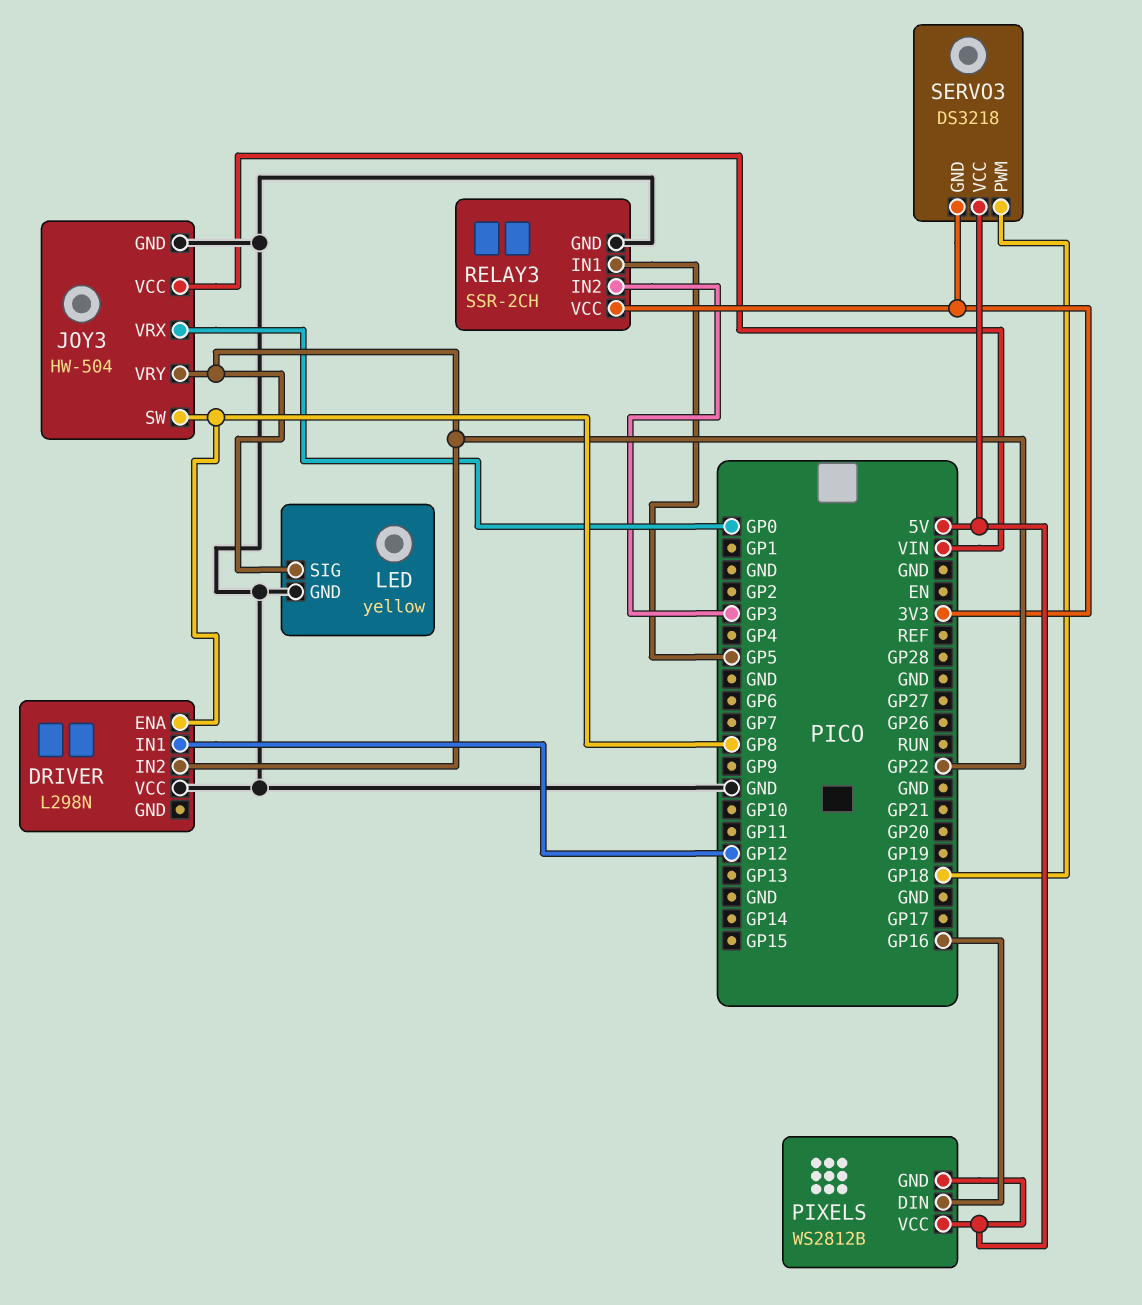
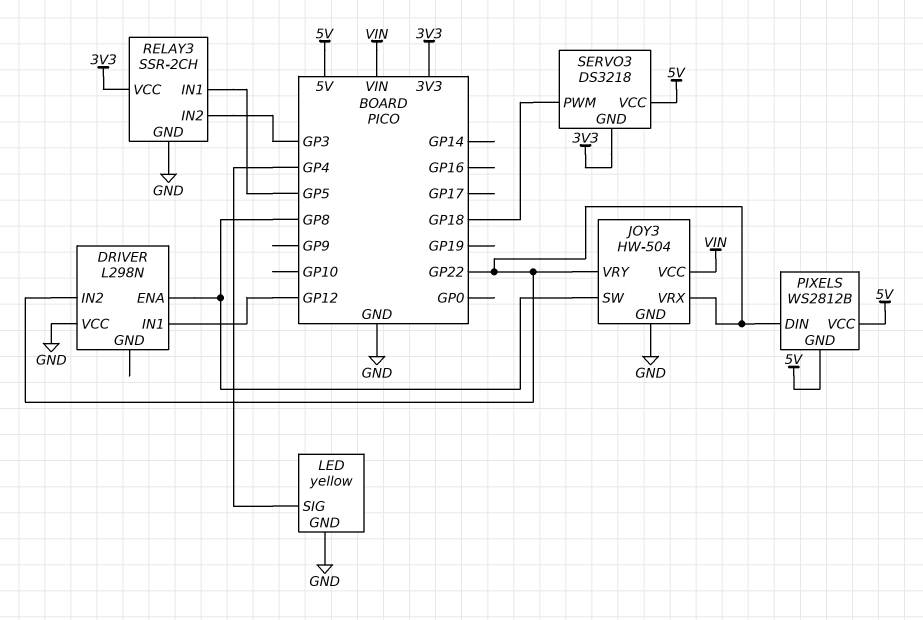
JOY3 pin VRX: GP0 -> GP22
LED pin SIG: GP22 -> GP4
PIXELS pin DIN: GP16 -> GP22

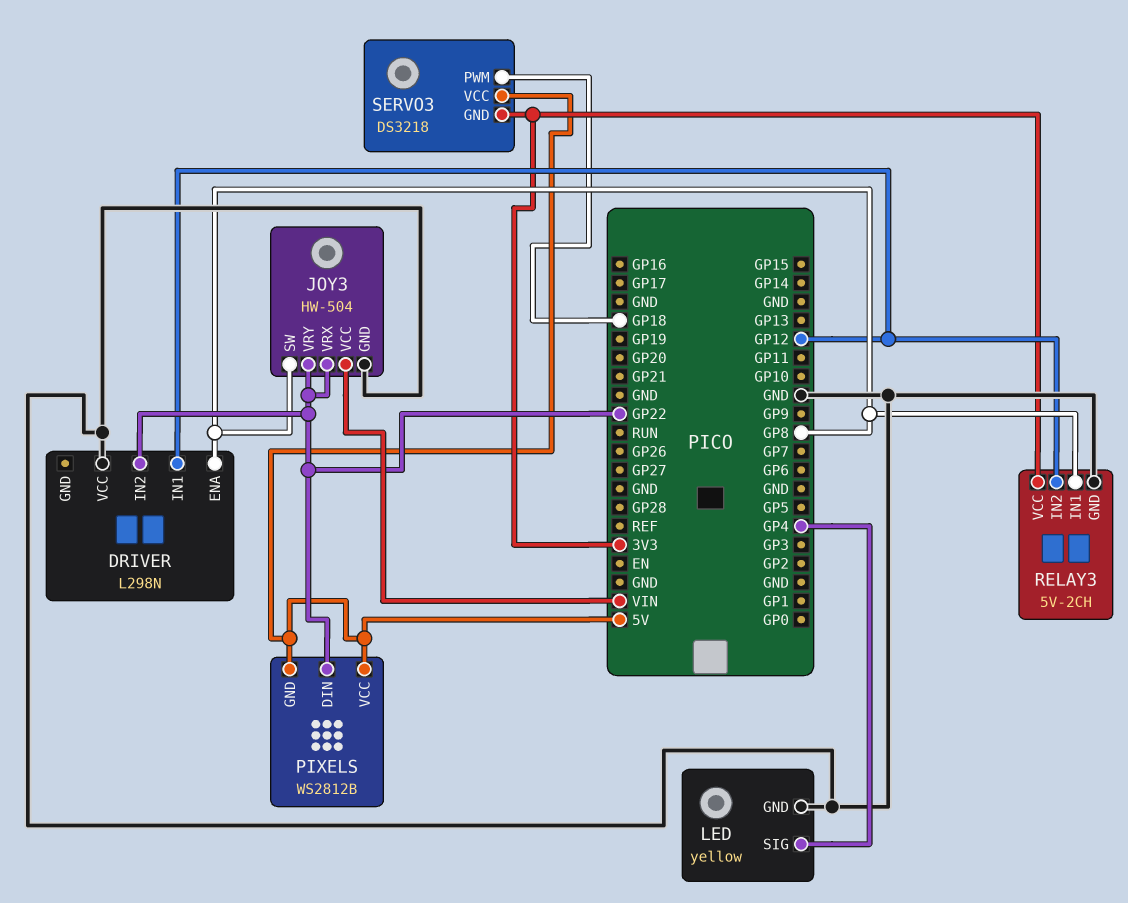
RELAY3: SSR-2CH -> 5V-2CH
RELAY3 pin IN1: GP5 -> GP8
RELAY3 pin IN2: GP3 -> GP12

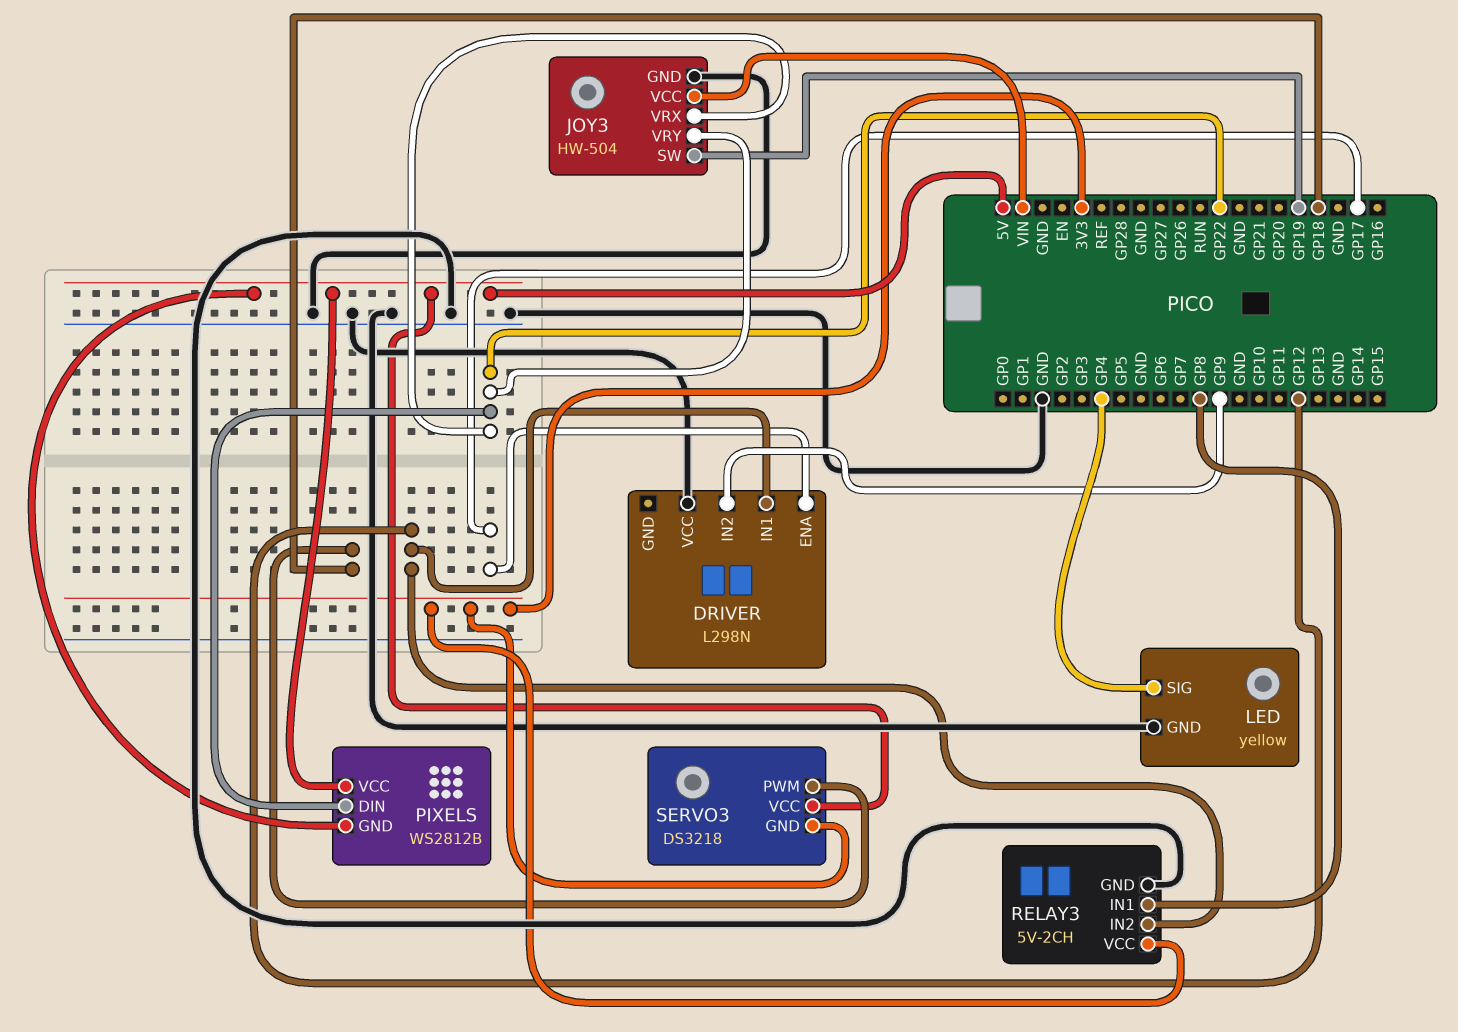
DRIVER pin ENA: GP8 -> GP17
DRIVER pin IN2: GP22 -> GP9
JOY3 pin SW: GP8 -> GP19

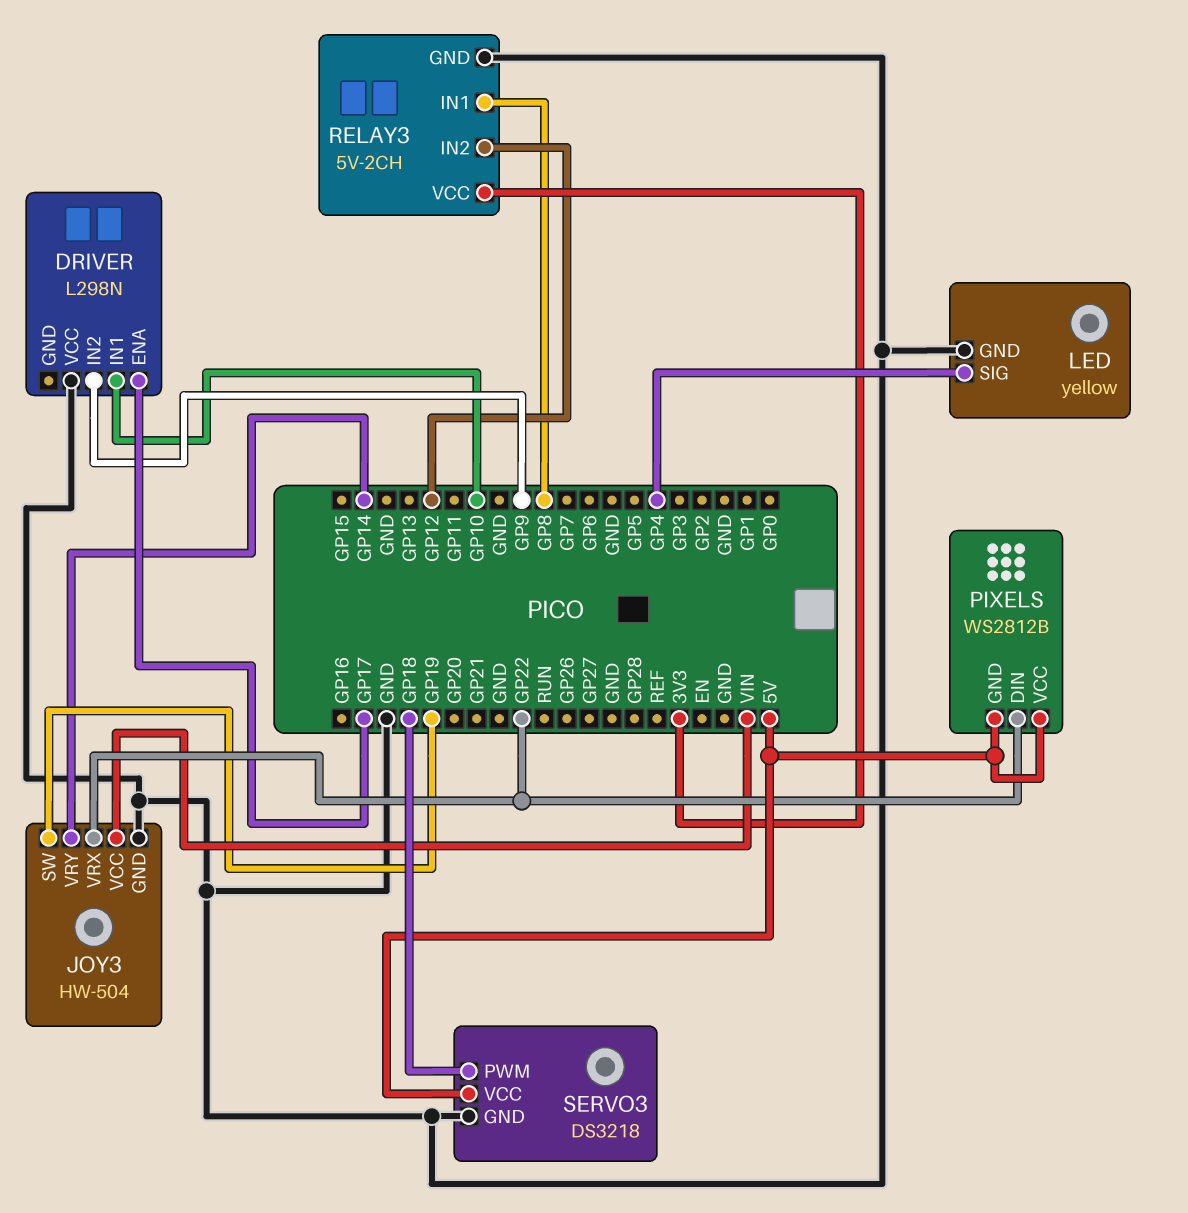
DRIVER pin IN1: GP12 -> GP10
JOY3 pin VRY: GP22 -> GP14
SERVO3 pin GND: 3V3 -> GND

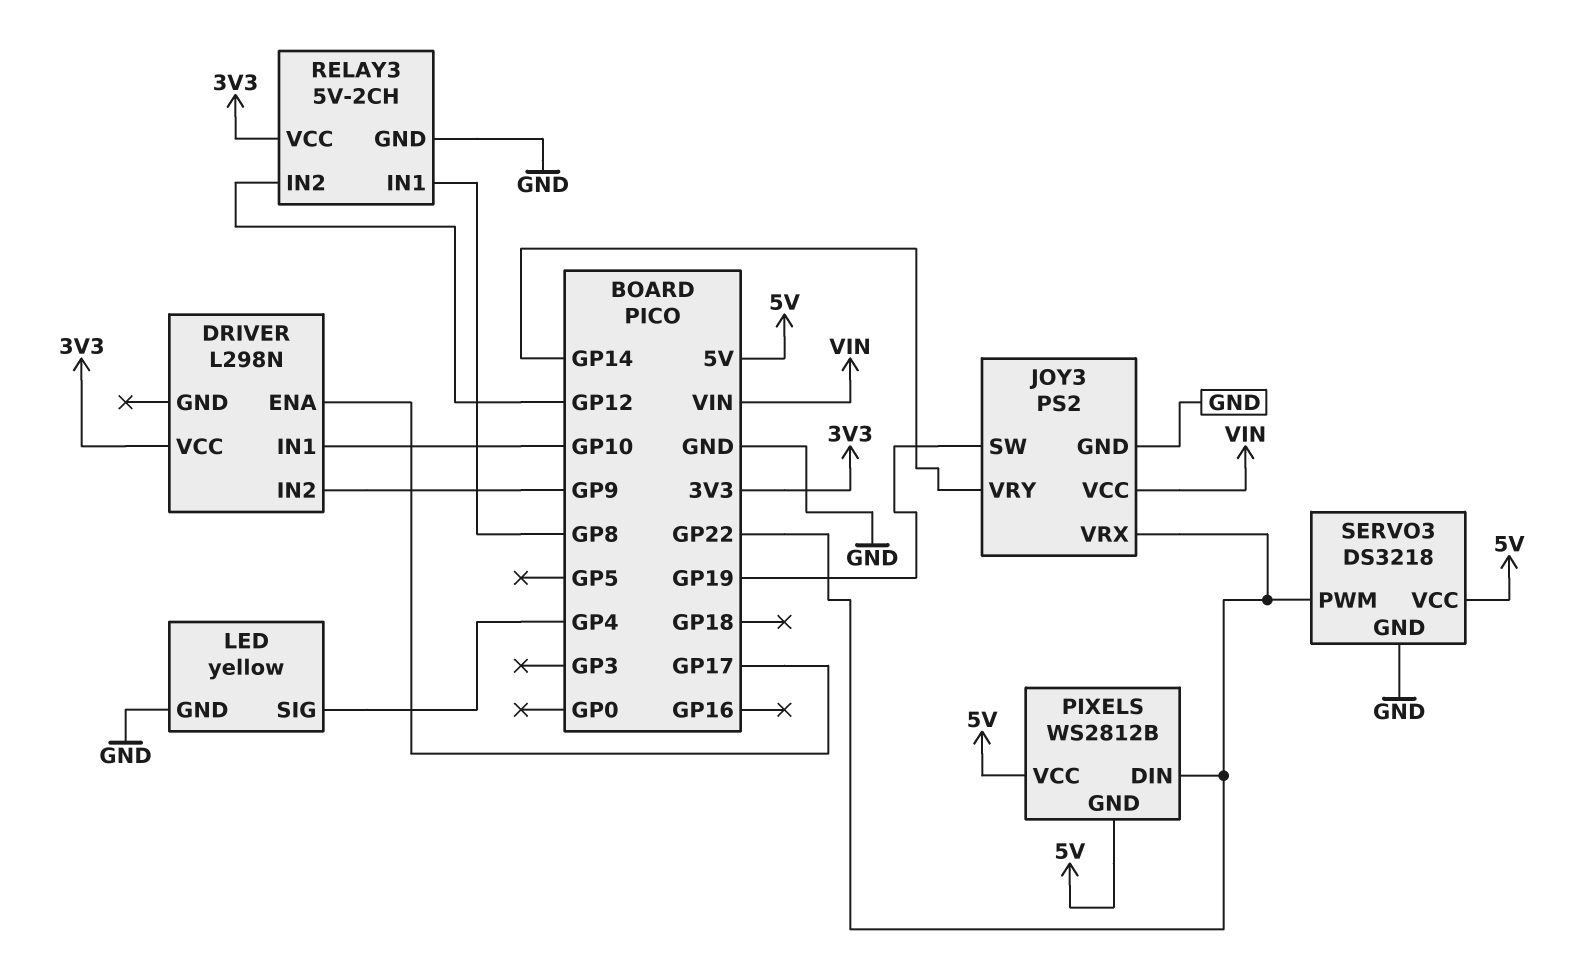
DRIVER pin VCC: GND -> 3V3
JOY3: HW-504 -> PS2
SERVO3 pin PWM: GP18 -> GP22

